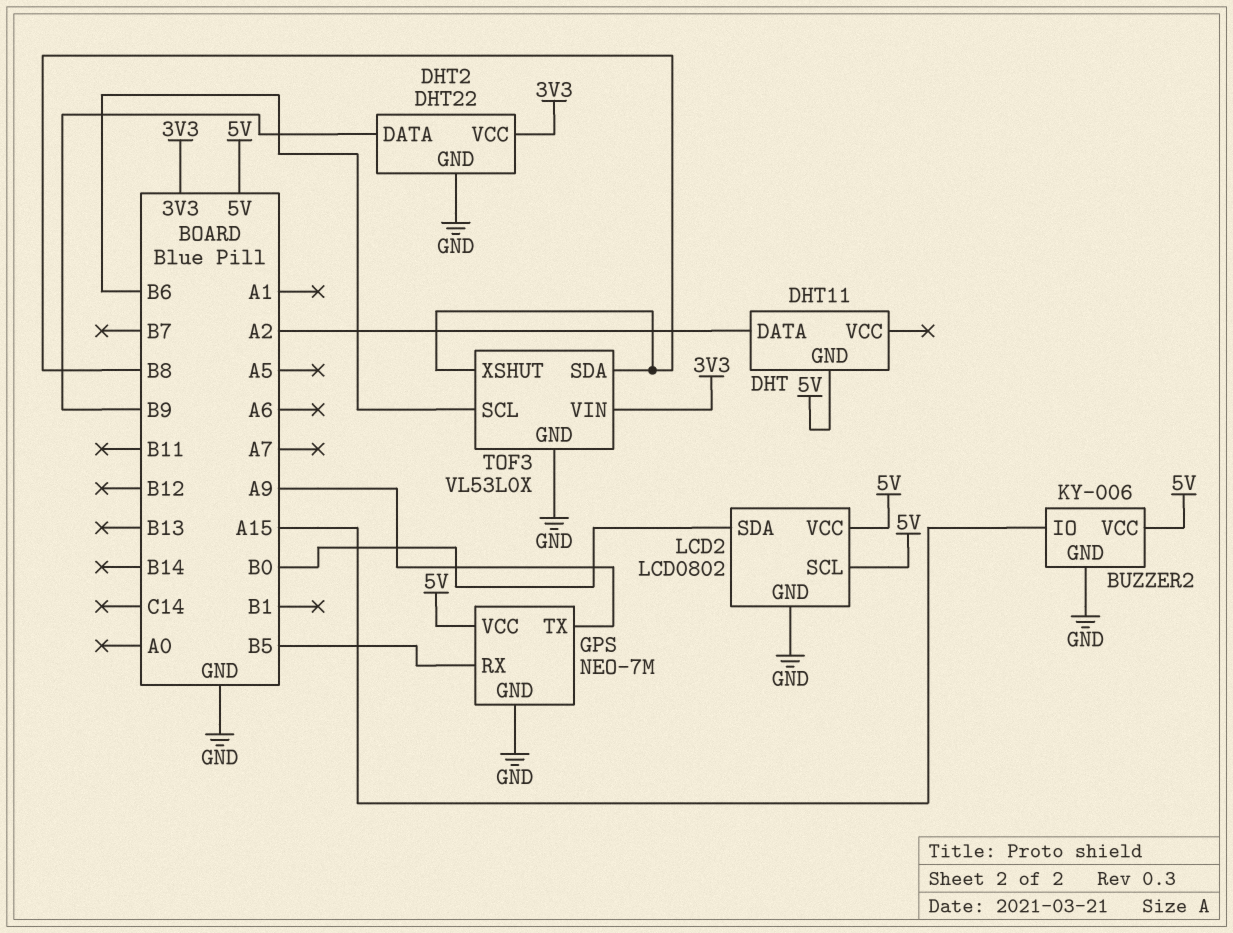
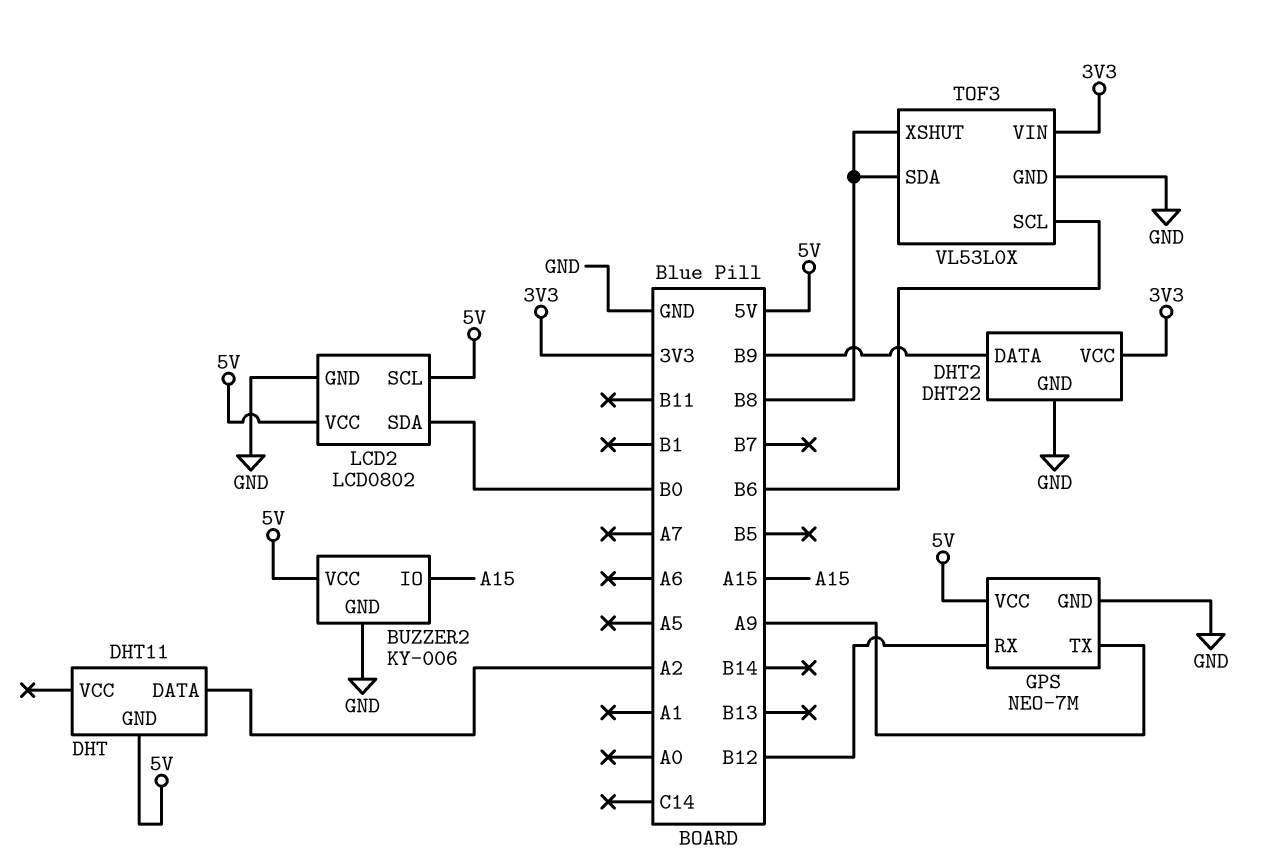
GPS pin RX: B5 -> B12

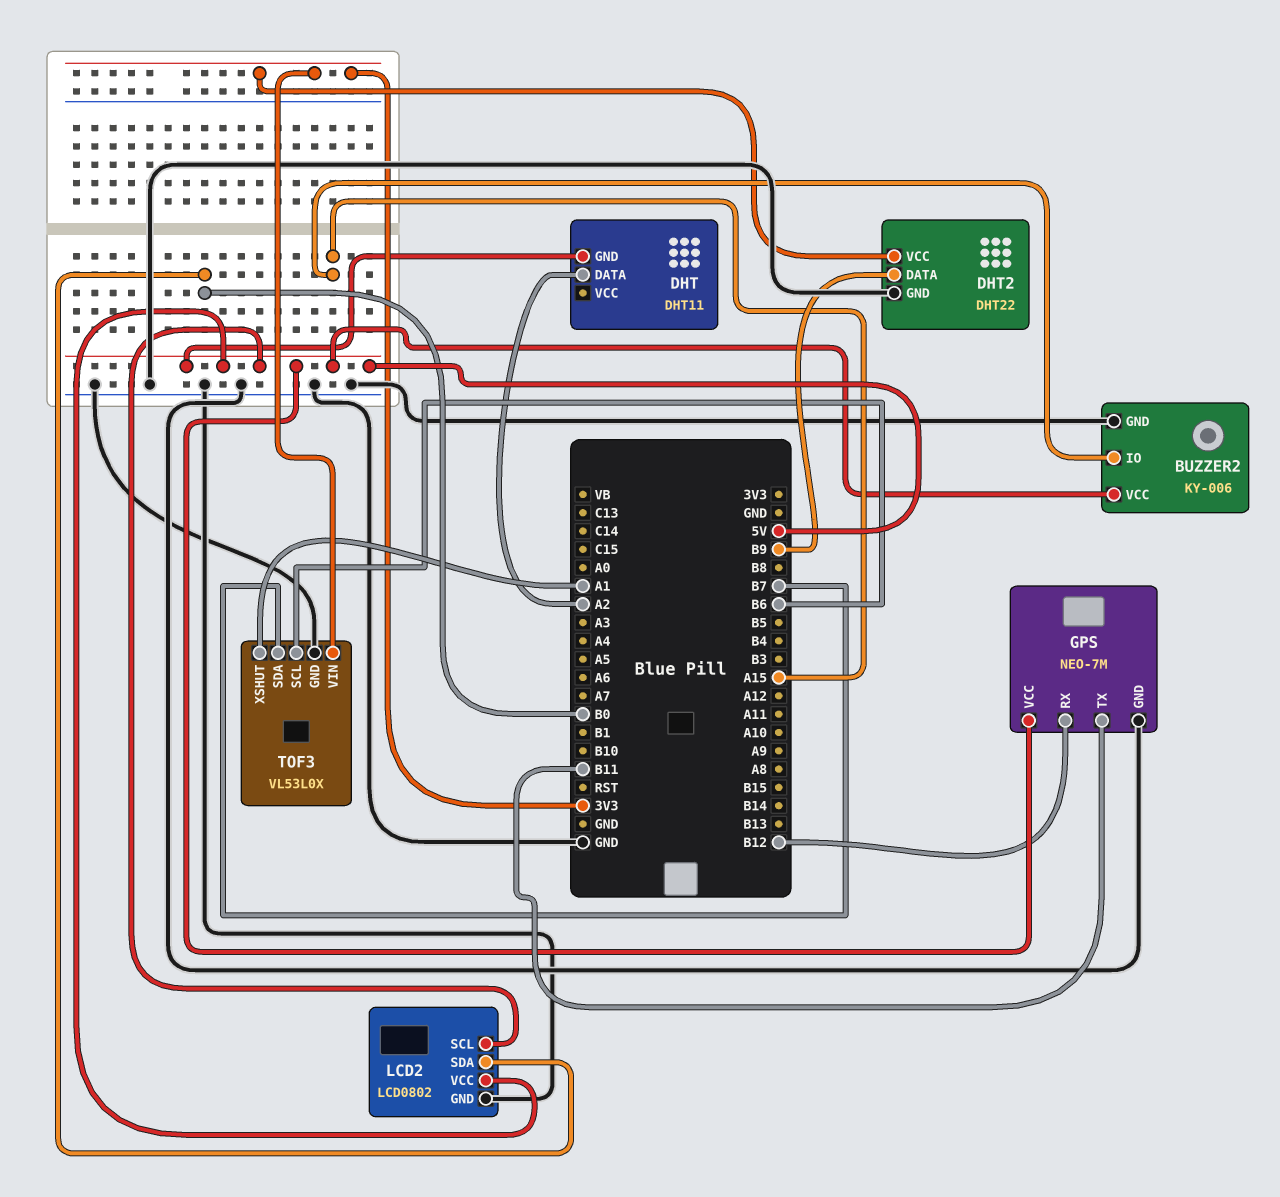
GPS pin TX: A9 -> B11
TOF3 pin SDA: B8 -> B7
TOF3 pin XSHUT: B8 -> A1

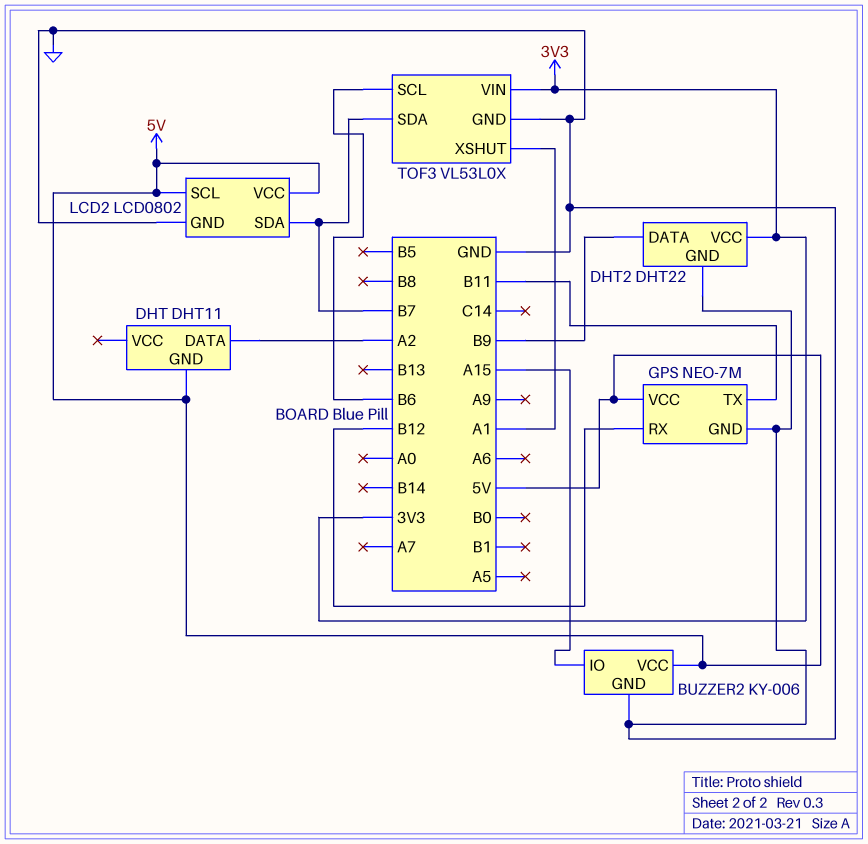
LCD2 pin SDA: B0 -> B7

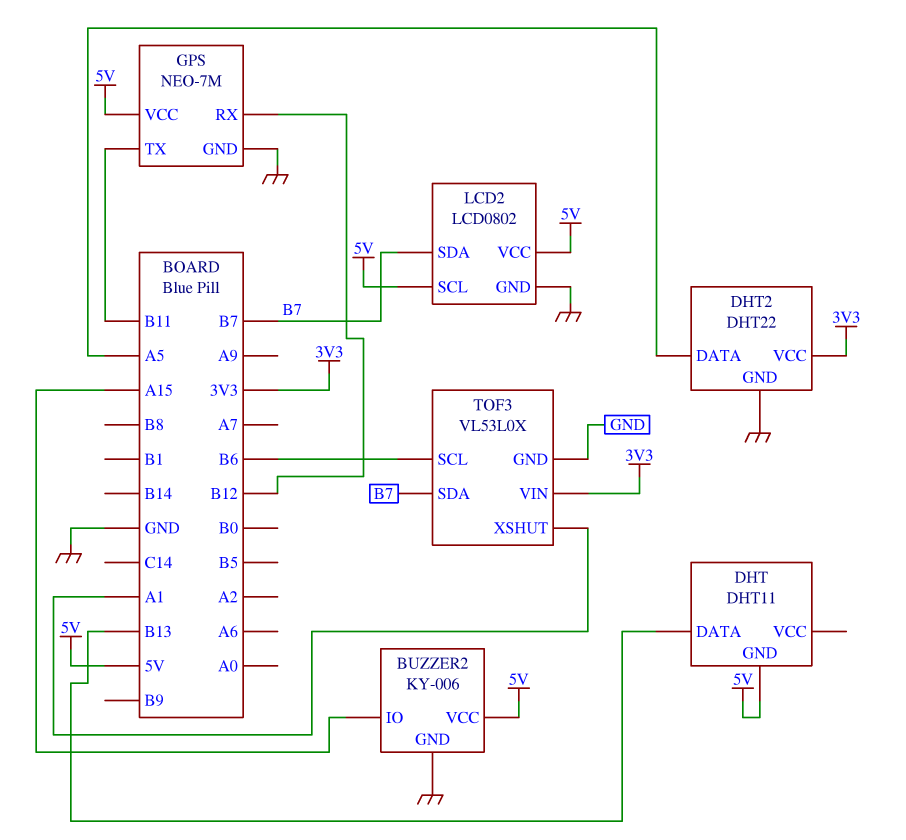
DHT pin DATA: A2 -> B13
DHT2 pin DATA: B9 -> A5

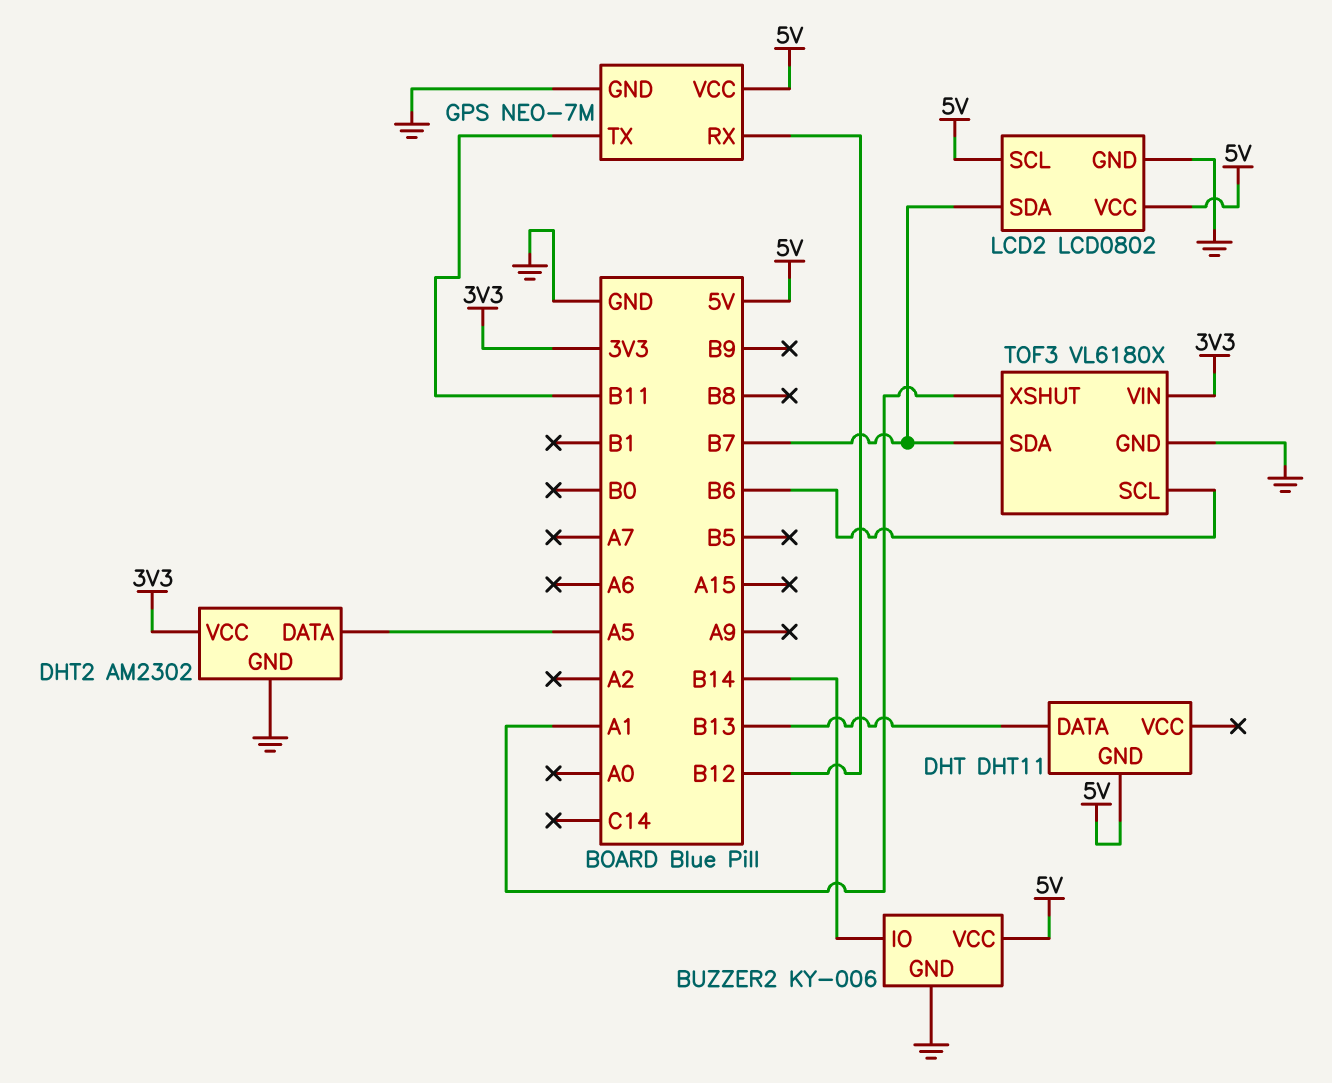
BUZZER2 pin IO: A15 -> B14
DHT2: DHT22 -> AM2302
TOF3: VL53L0X -> VL6180X

